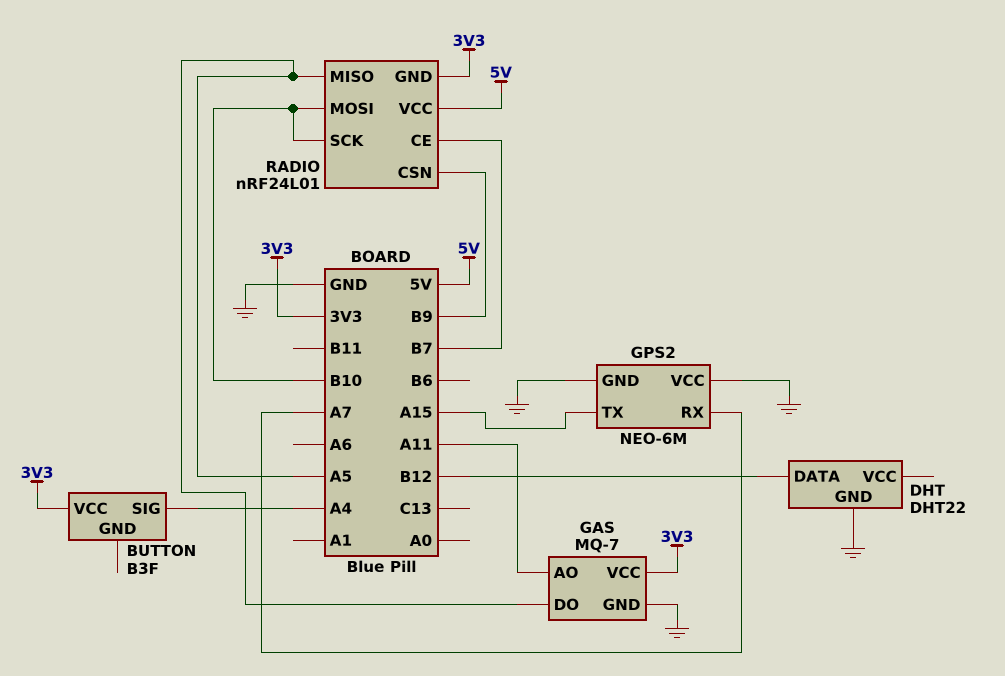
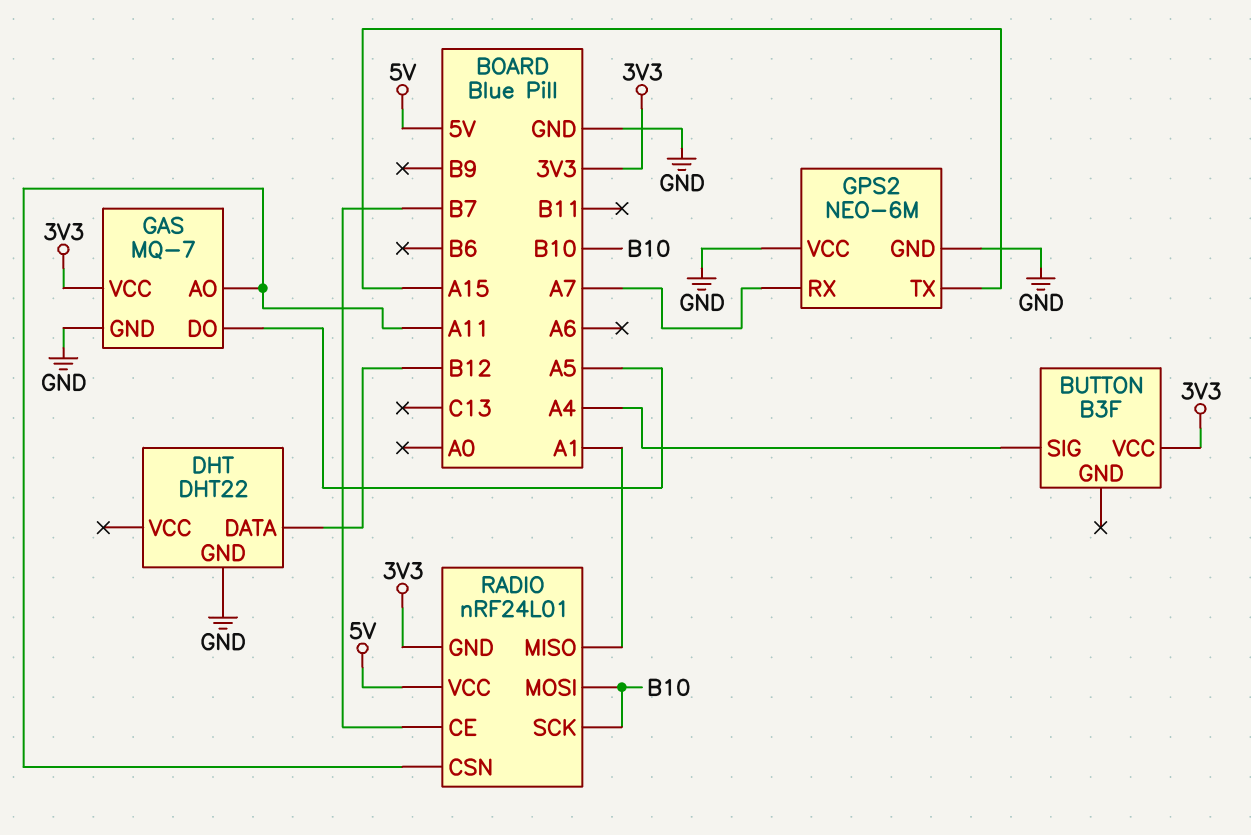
RADIO pin CSN: B9 -> A11
RADIO pin MISO: A5 -> A1

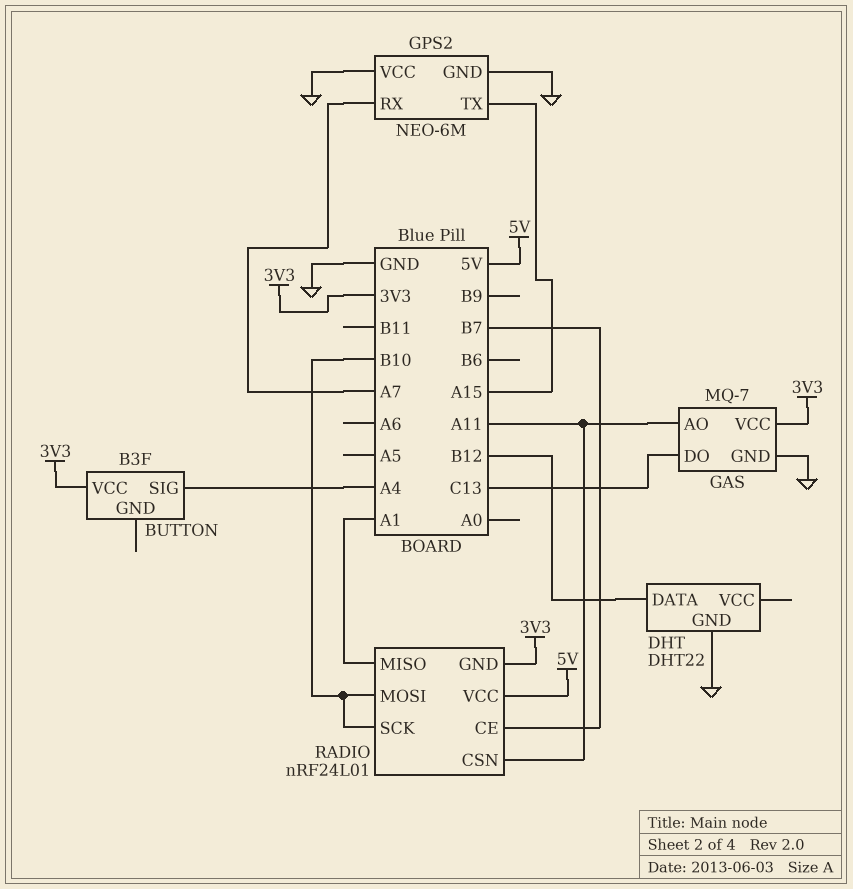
GAS pin DO: A5 -> C13

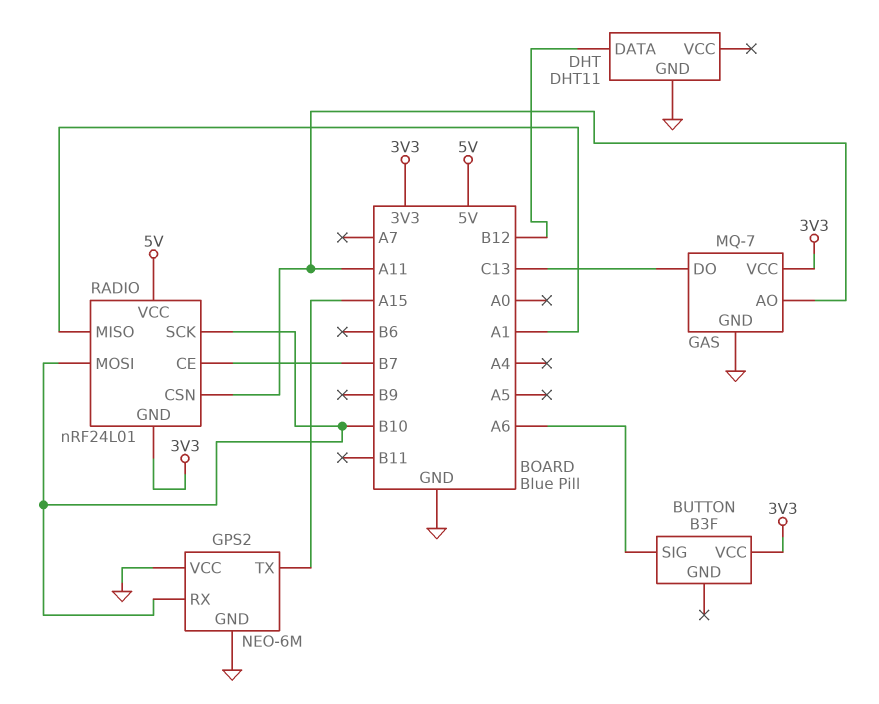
BUTTON pin SIG: A4 -> A6
DHT: DHT22 -> DHT11
GPS2 pin RX: A7 -> B10

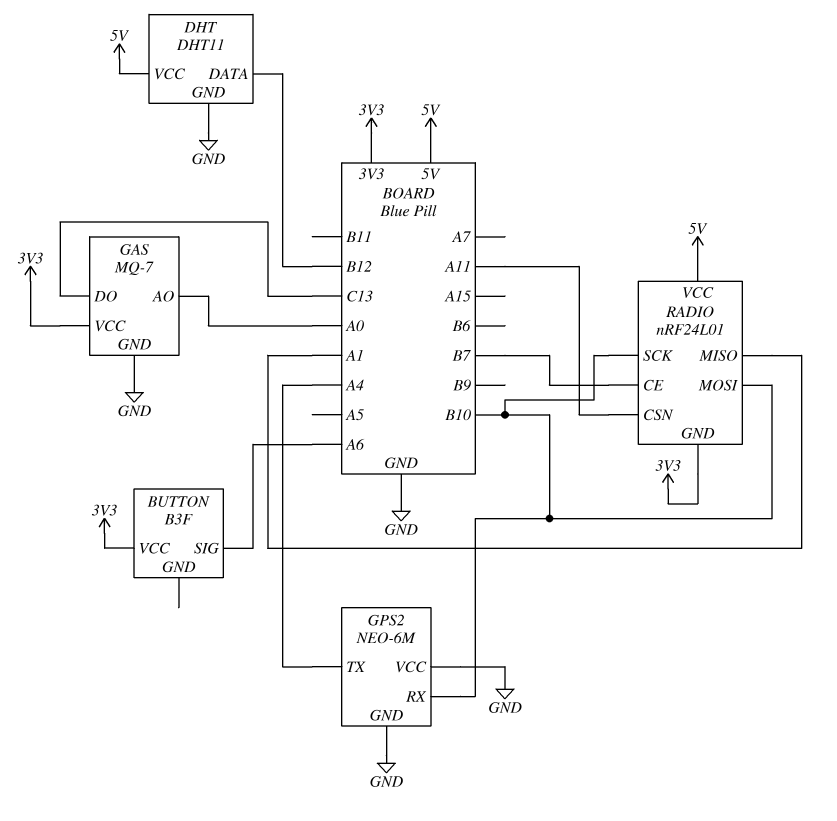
DHT pin VCC: none -> 5V
GAS pin AO: A11 -> A0
GPS2 pin TX: A15 -> A4

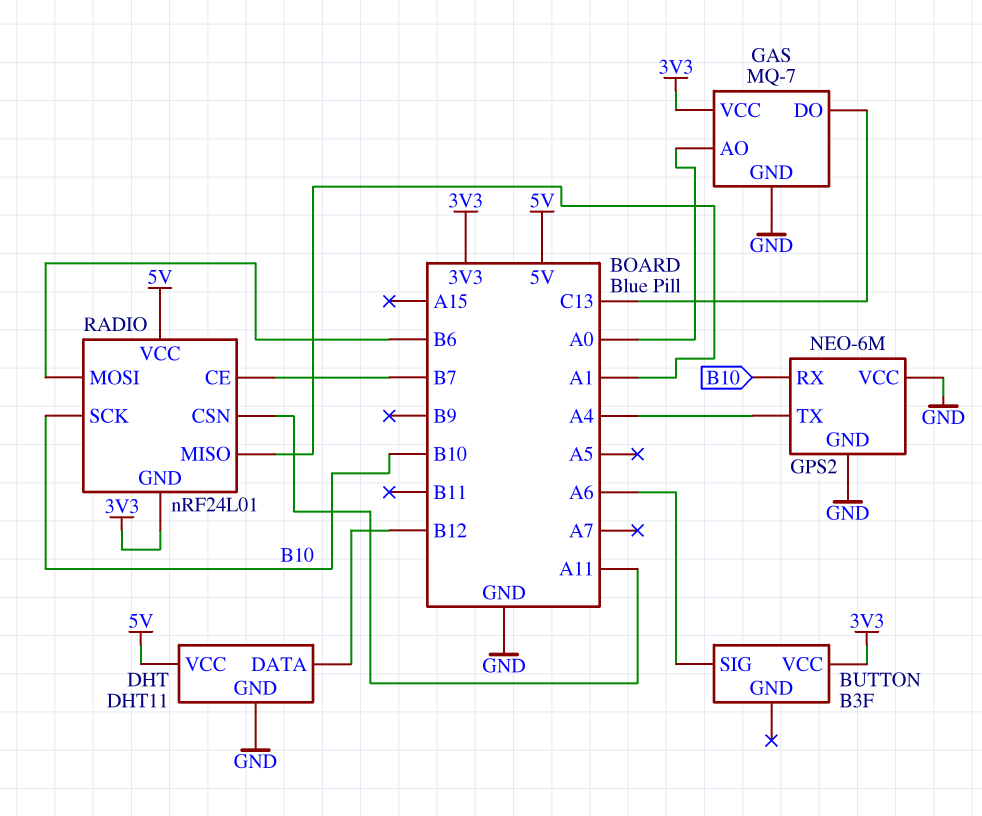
RADIO pin MOSI: B10 -> B6

